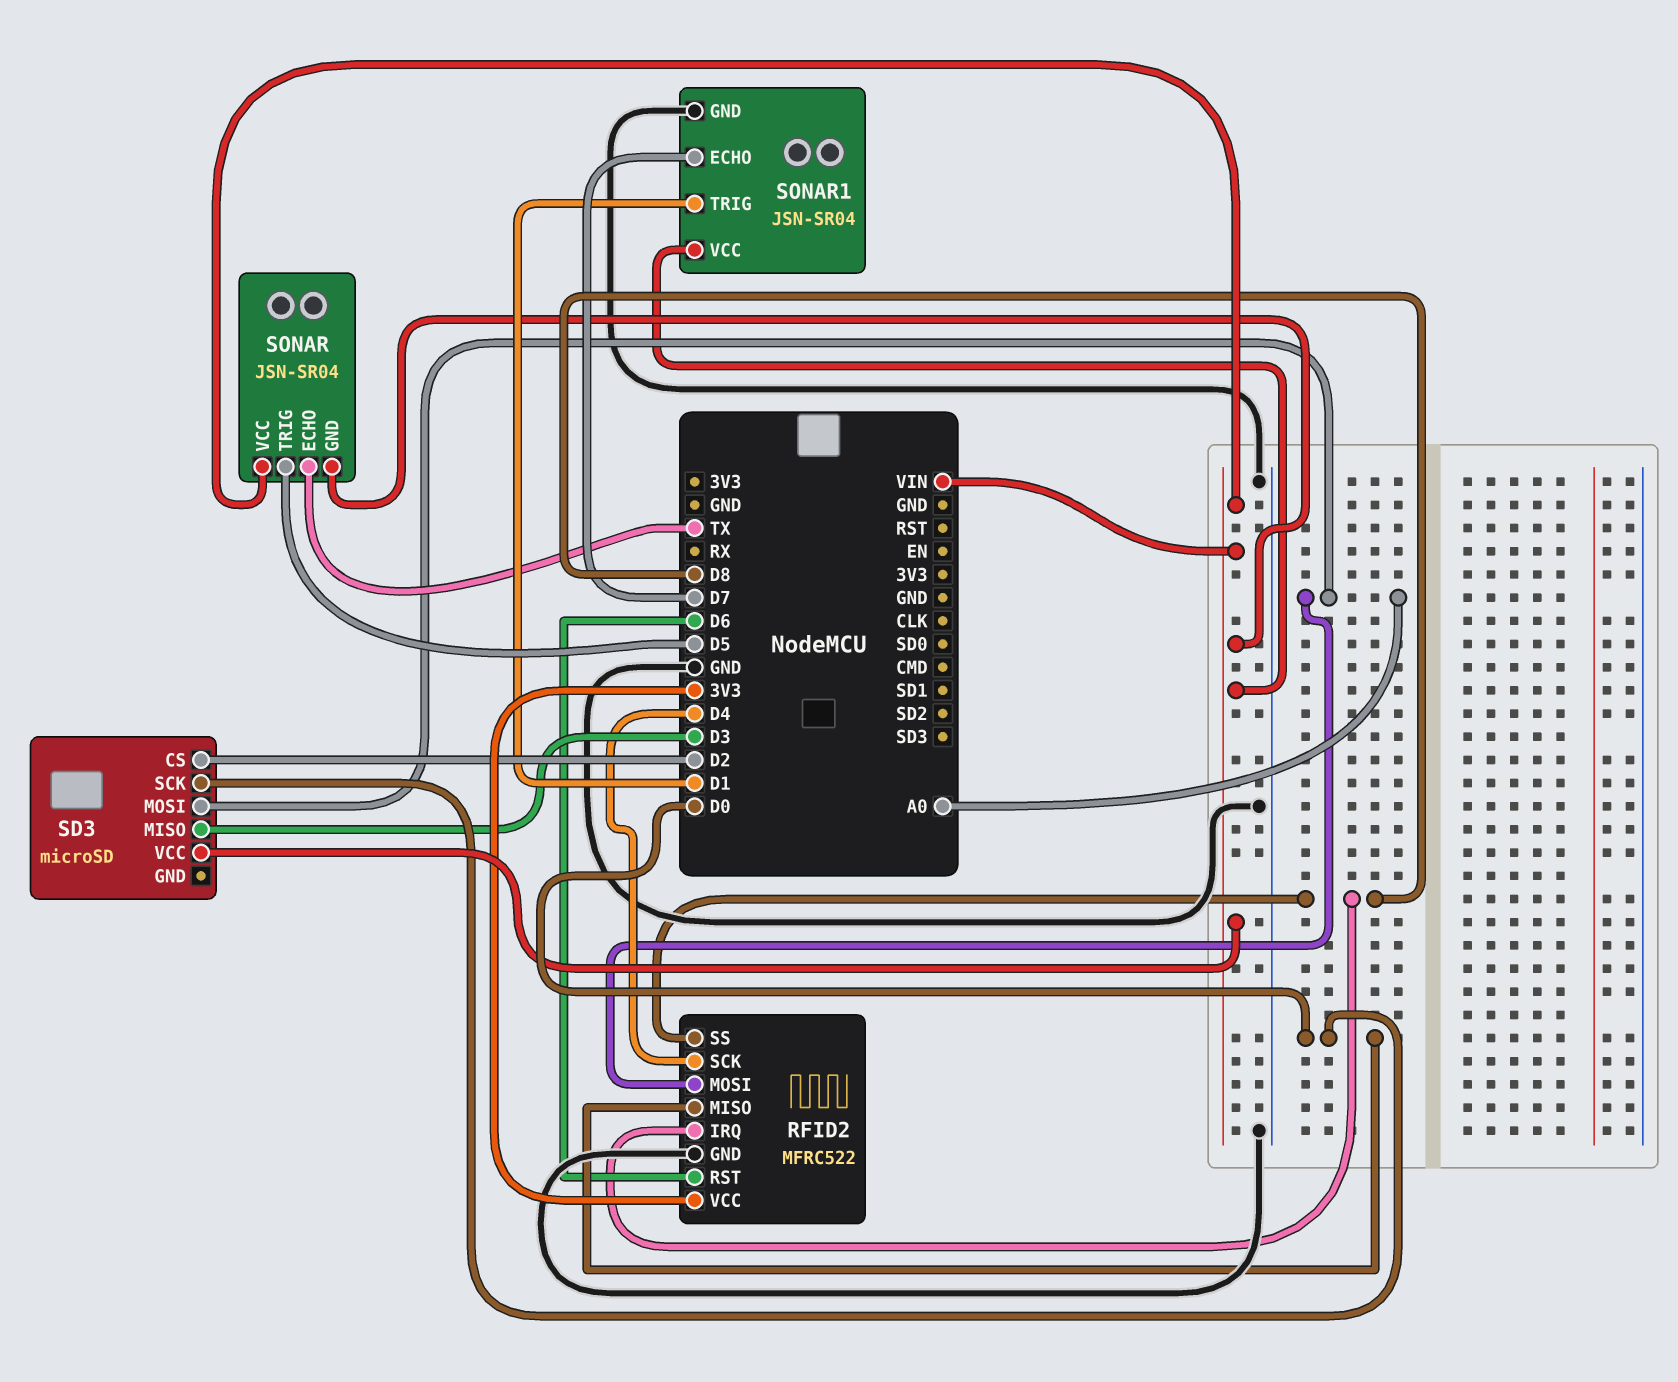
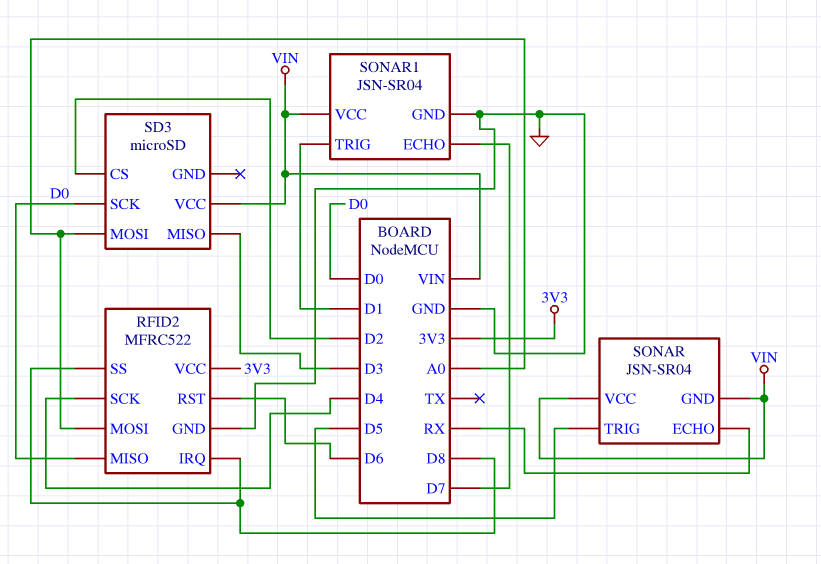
SONAR pin ECHO: TX -> RX

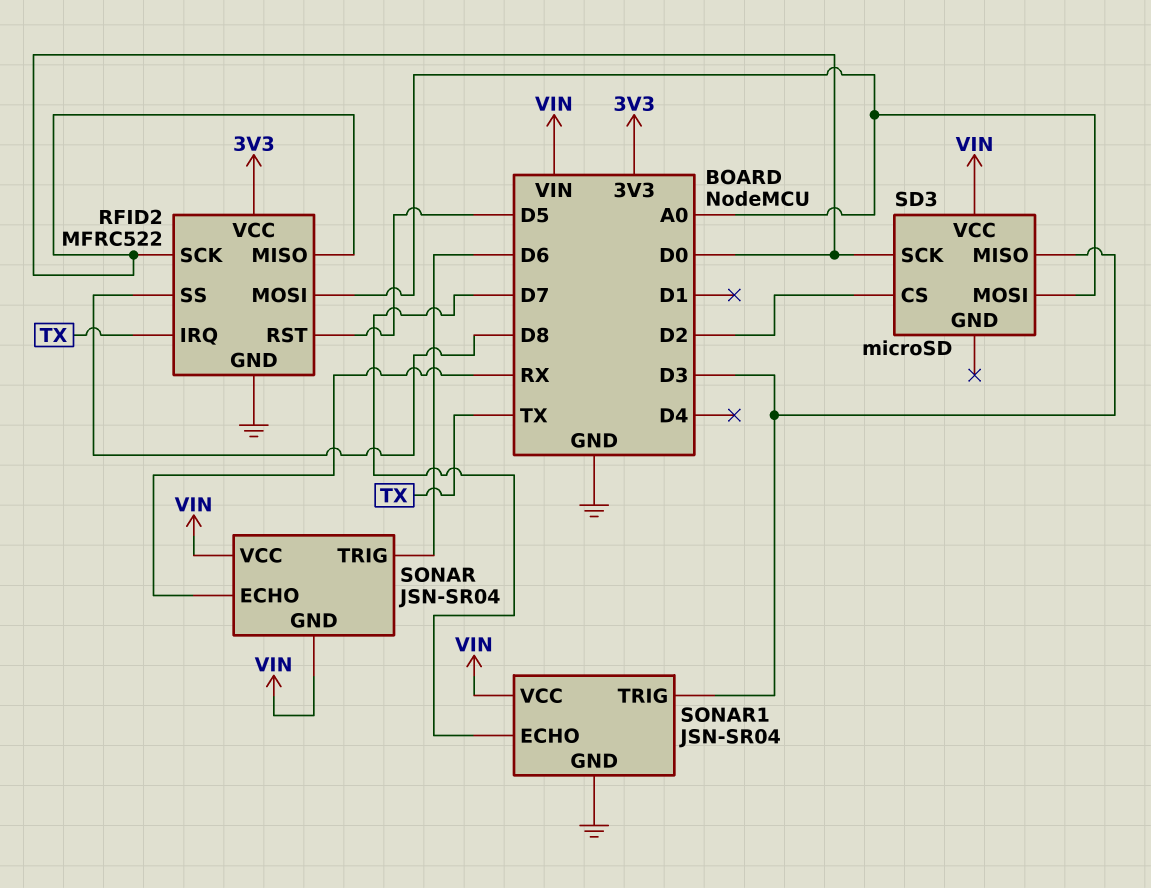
RFID2 pin IRQ: D8 -> TX
RFID2 pin RST: D6 -> D5
RFID2 pin SCK: D4 -> D0
SONAR pin TRIG: D5 -> D6
SONAR1 pin TRIG: D1 -> D3

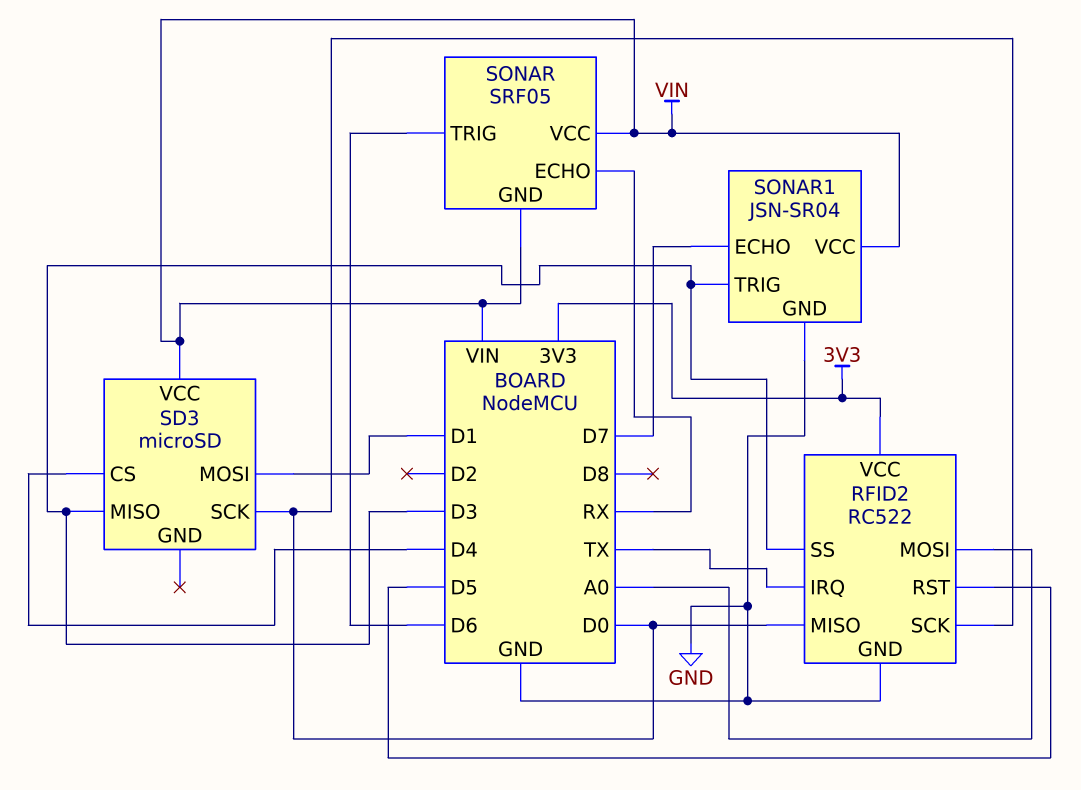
RFID2: MFRC522 -> RC522
RFID2 pin SS: D8 -> D3
SD3 pin CS: D2 -> D4
SD3 pin MOSI: A0 -> D1
SONAR: JSN-SR04 -> SRF05

